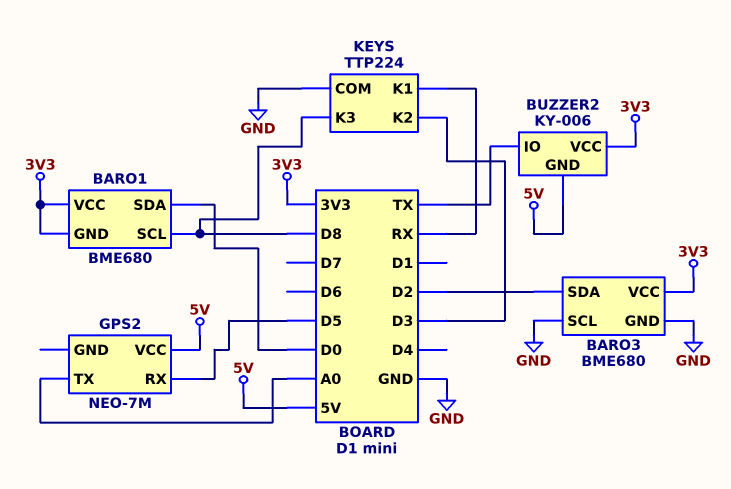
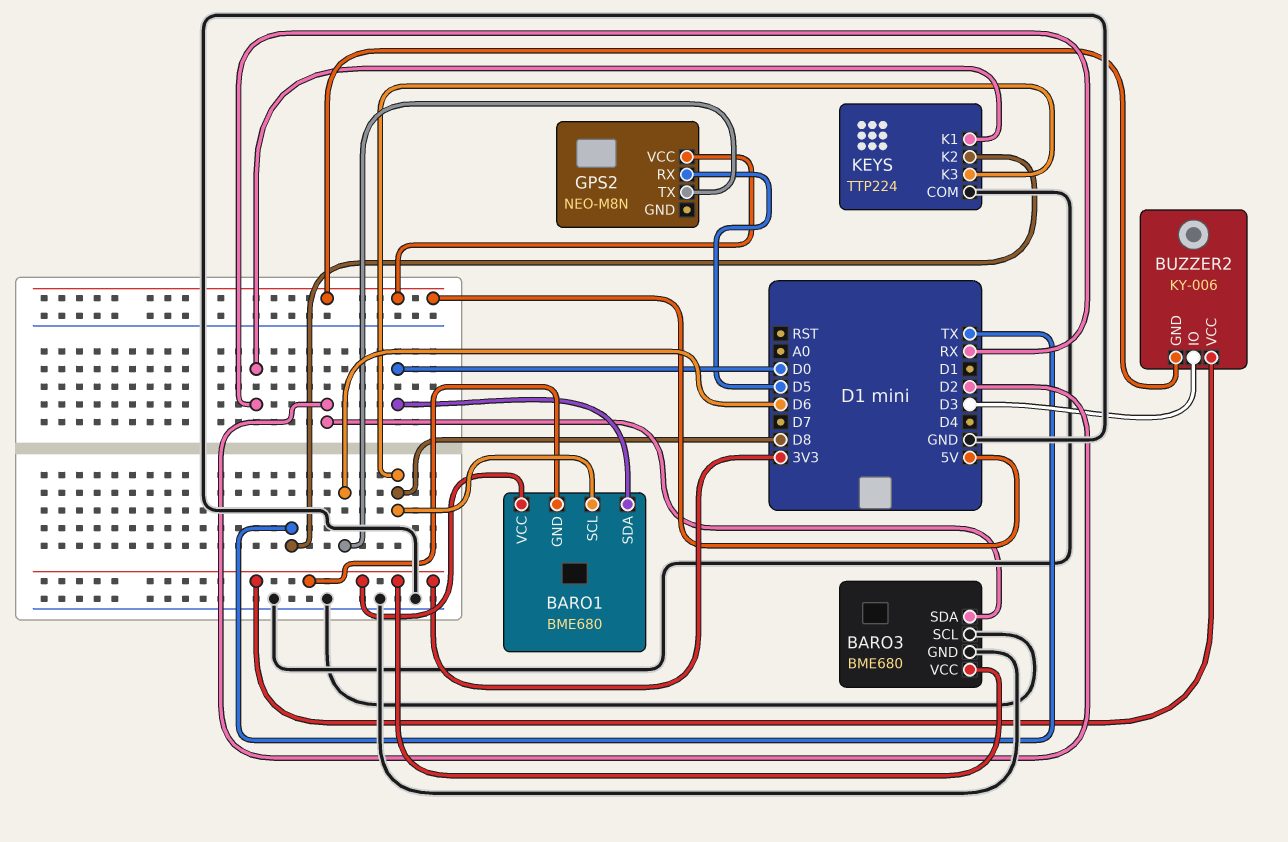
BUZZER2 pin IO: TX -> D3
GPS2: NEO-7M -> NEO-M8N
GPS2 pin TX: A0 -> D6
KEYS pin K2: D3 -> TX

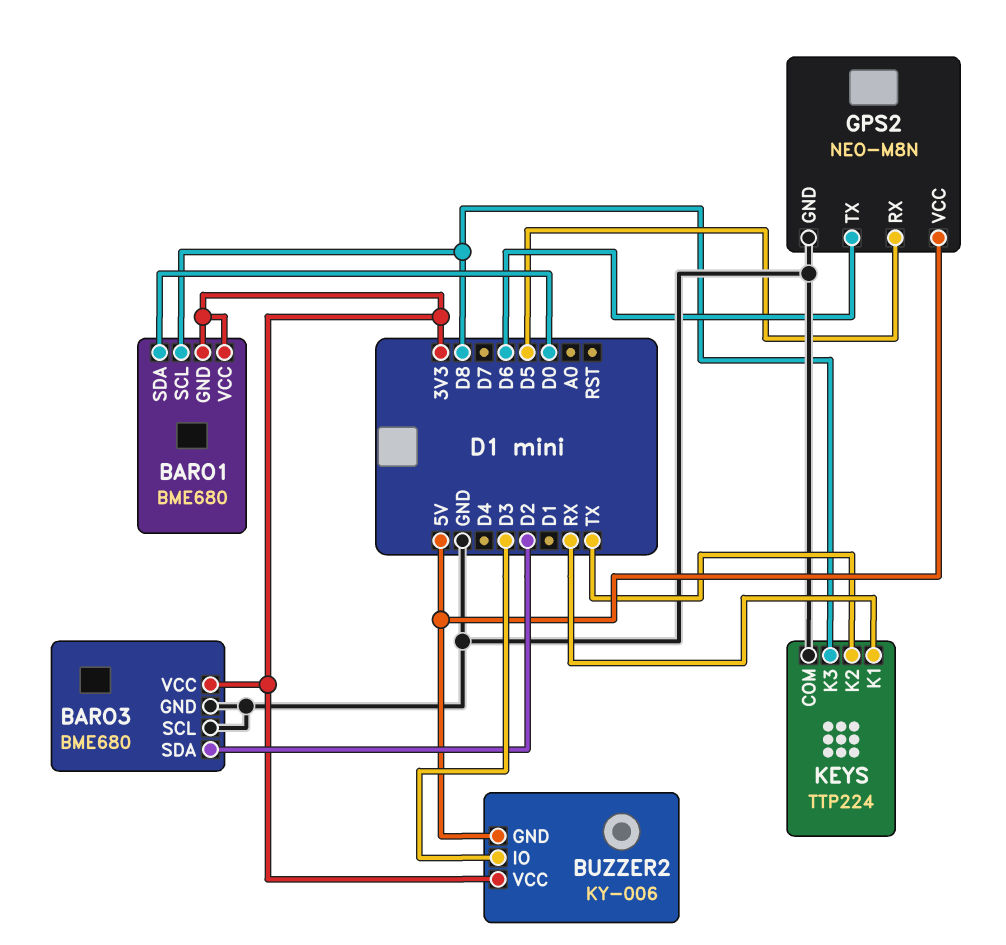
GPS2 pin GND: none -> GND

